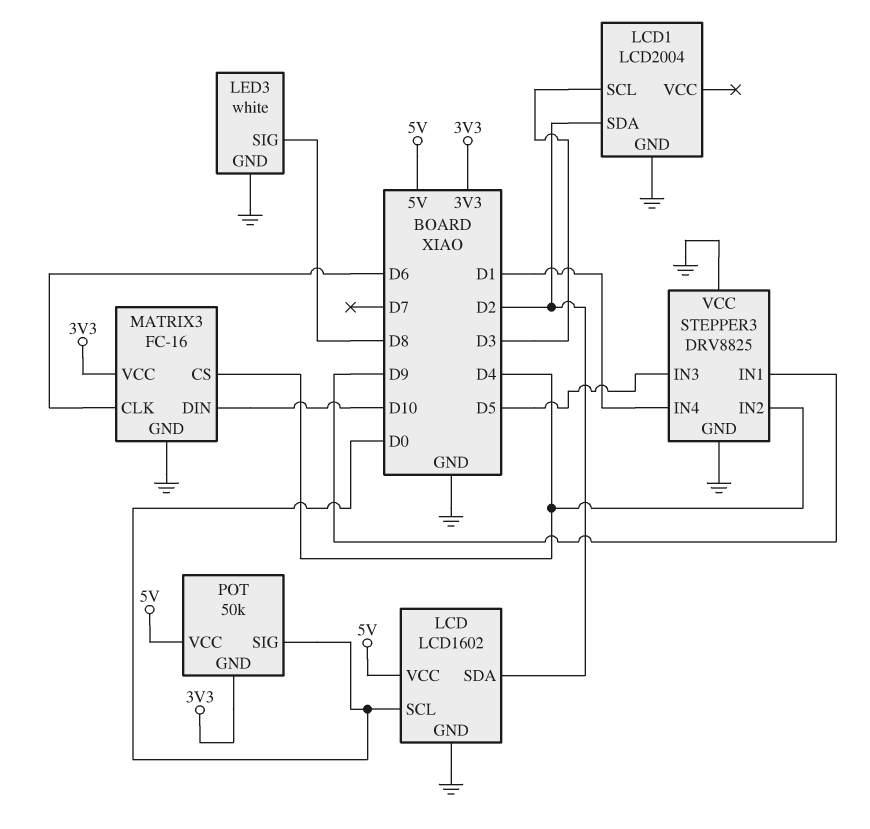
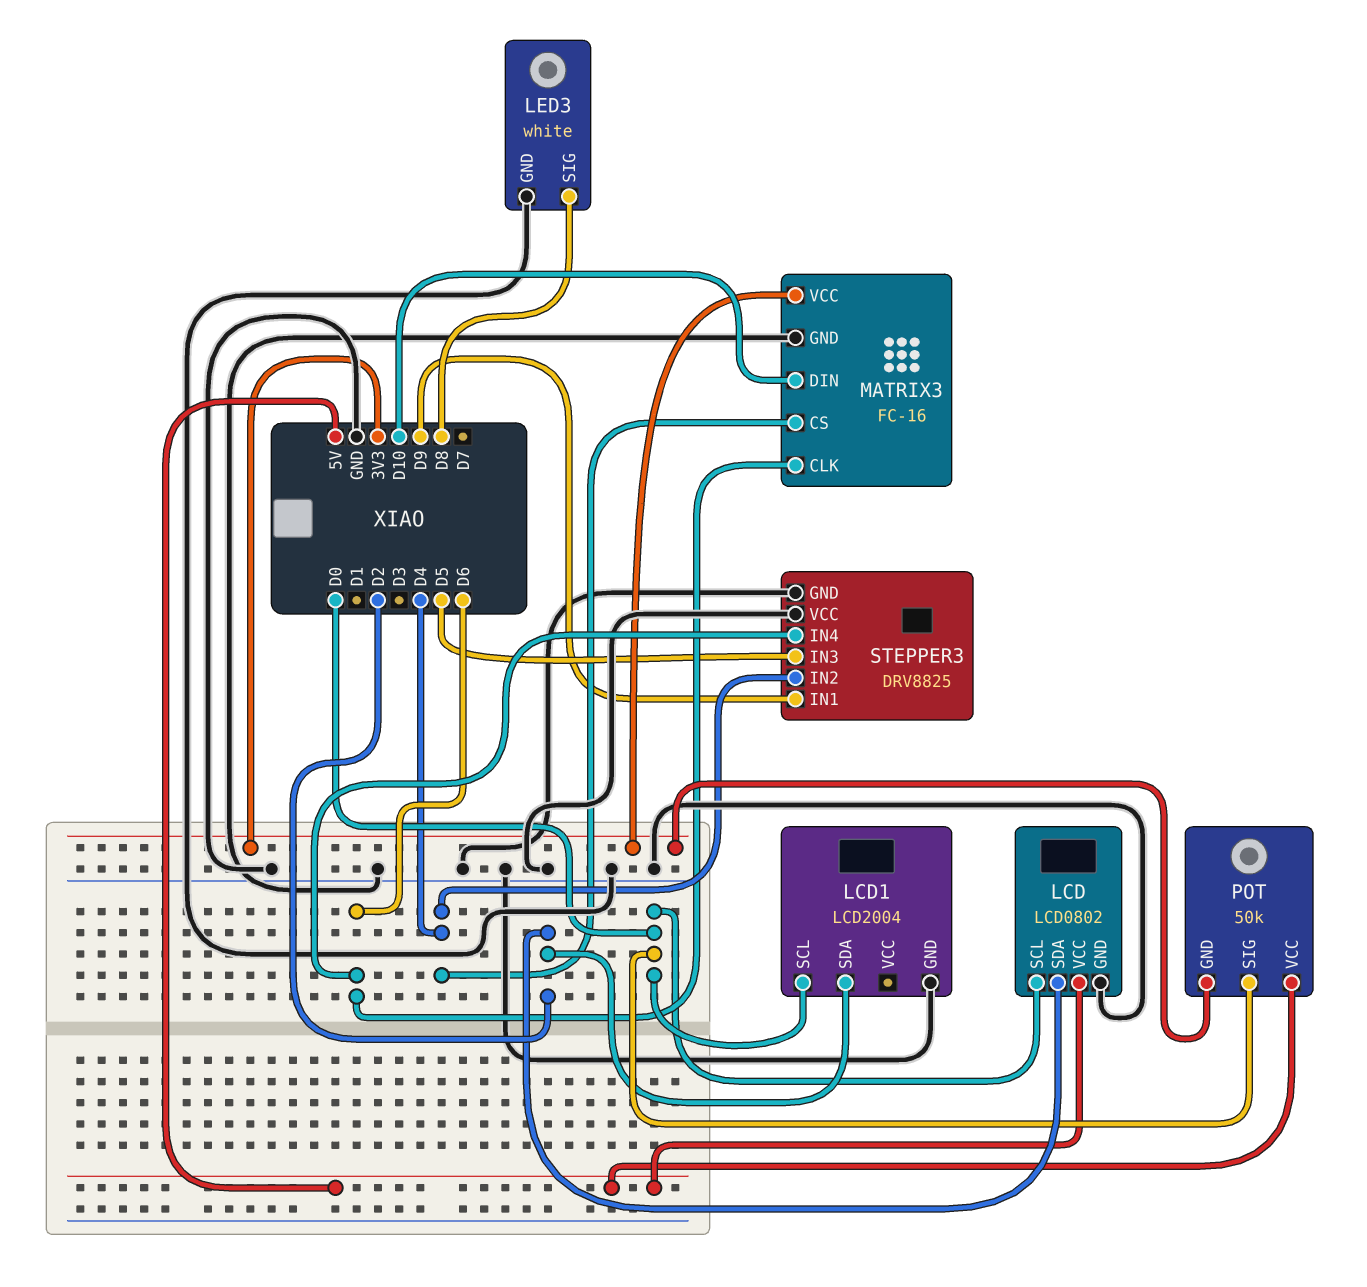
LCD: LCD1602 -> LCD0802
LCD1 pin SCL: D3 -> D0
STEPPER3 pin IN4: D1 -> D6

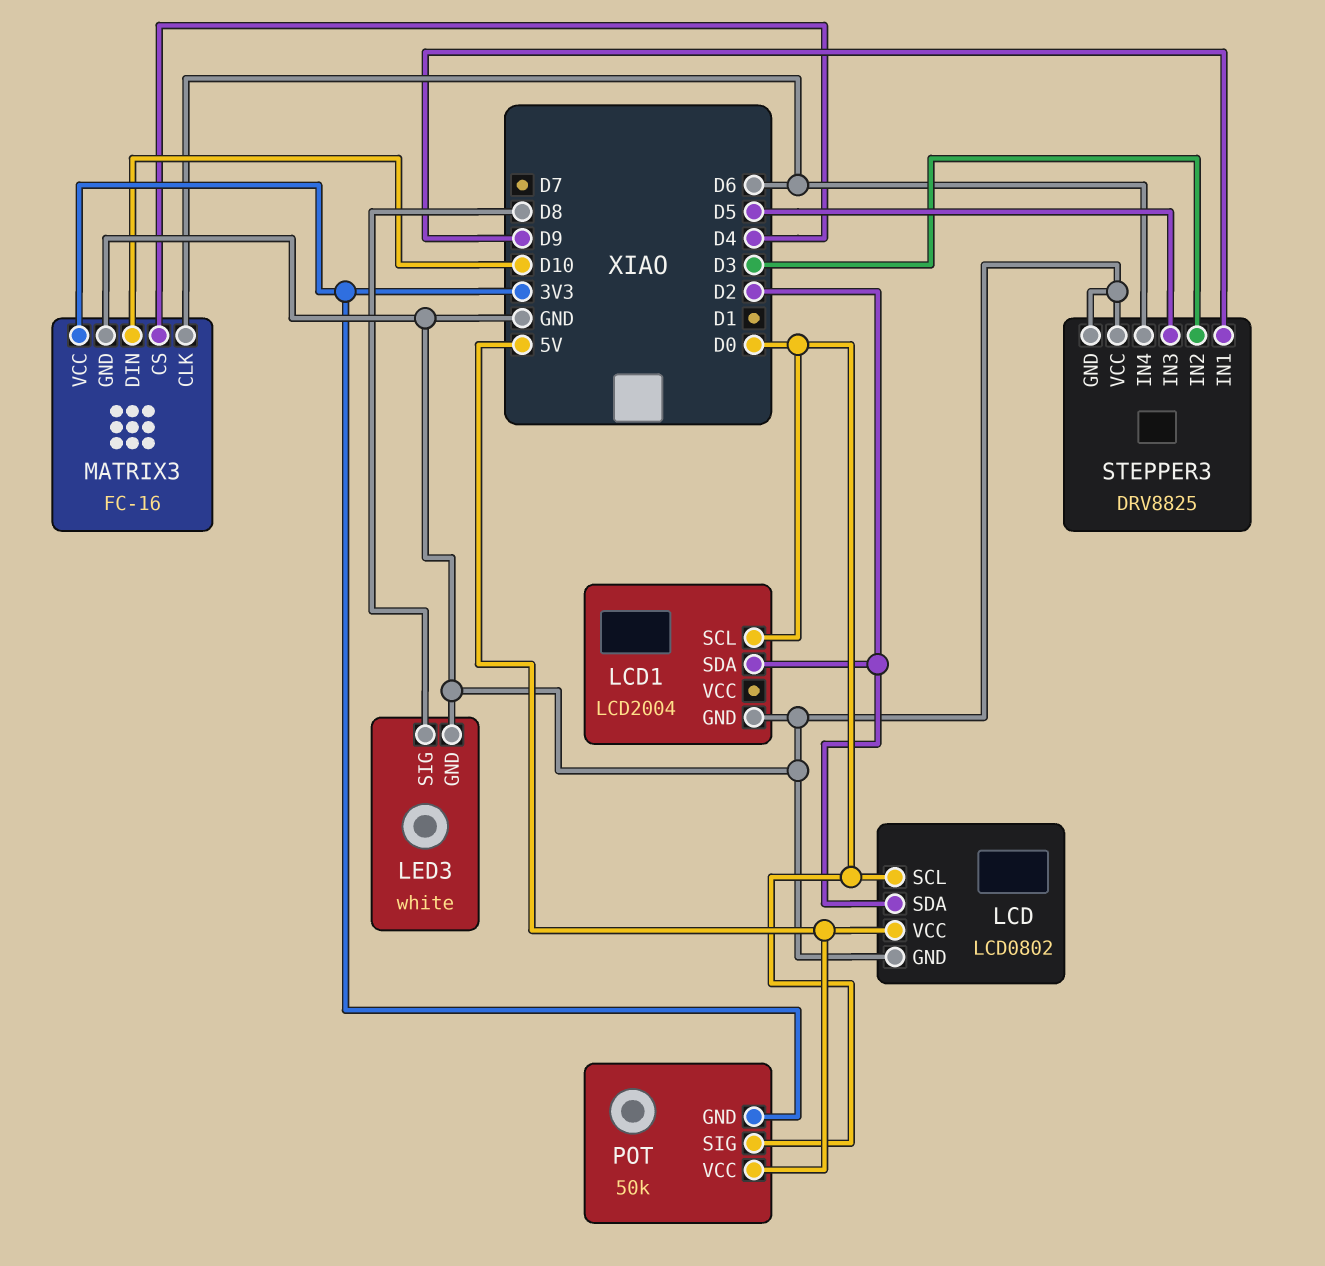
STEPPER3 pin IN2: D4 -> D3

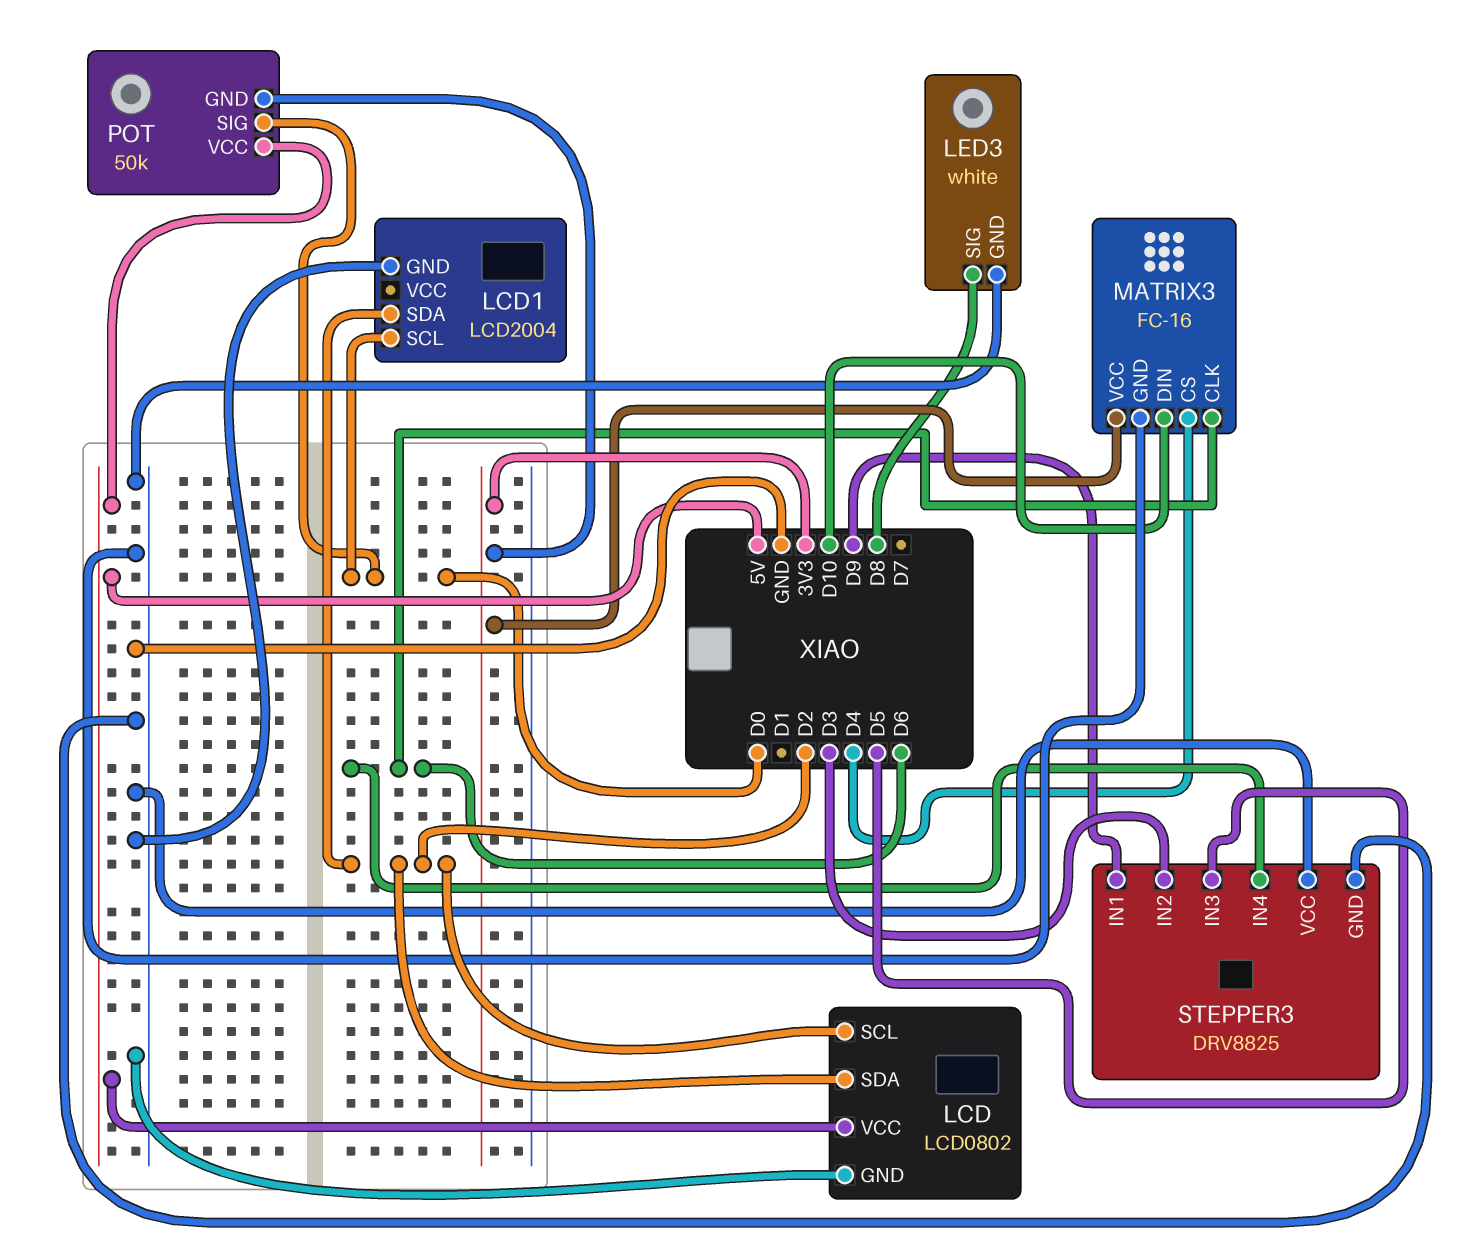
LCD pin SCL: D0 -> D2

